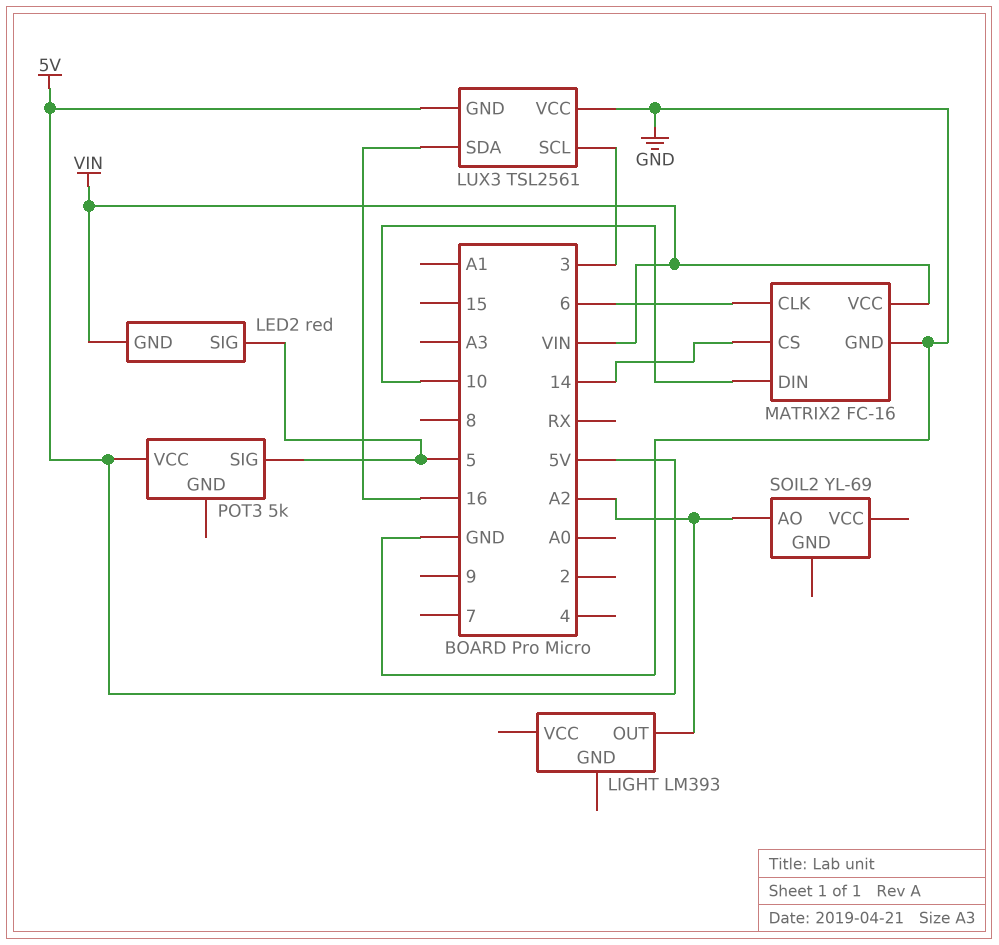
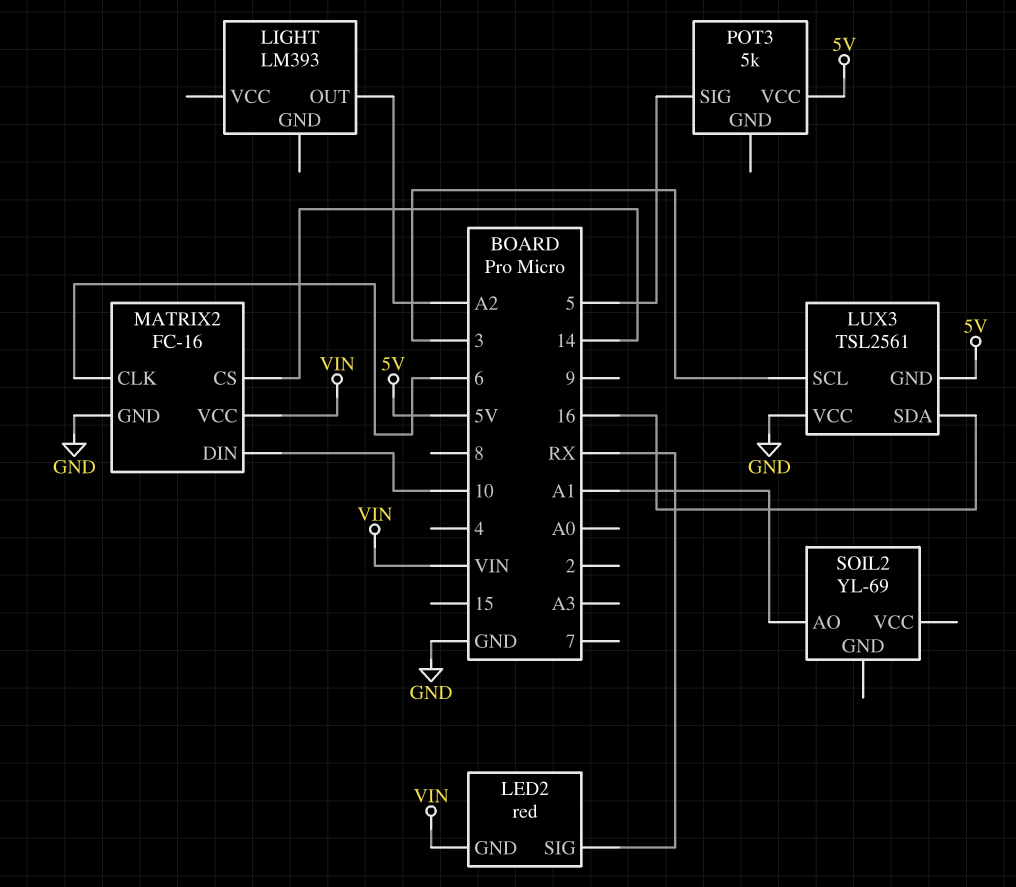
LED2 pin SIG: 5 -> RX
SOIL2 pin AO: A2 -> A1

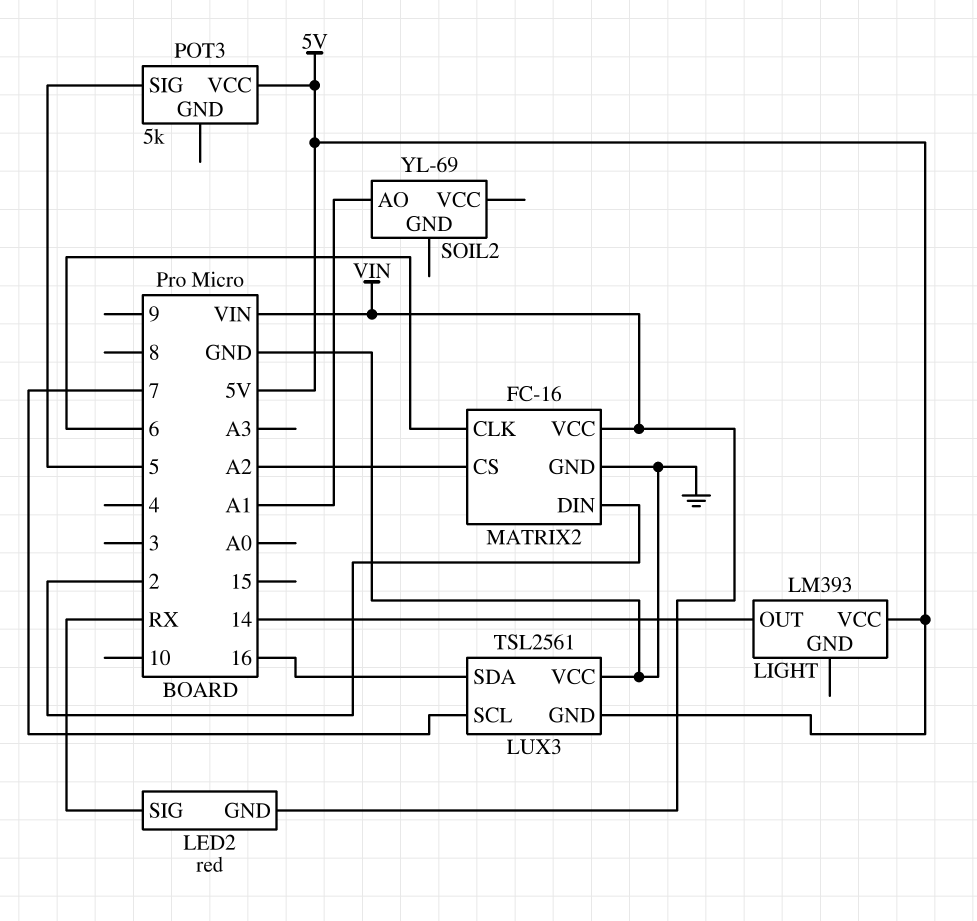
LIGHT pin OUT: A2 -> 14
LIGHT pin VCC: none -> 5V
LUX3 pin SCL: 3 -> 7
MATRIX2 pin CS: 14 -> A2
MATRIX2 pin DIN: 10 -> 2

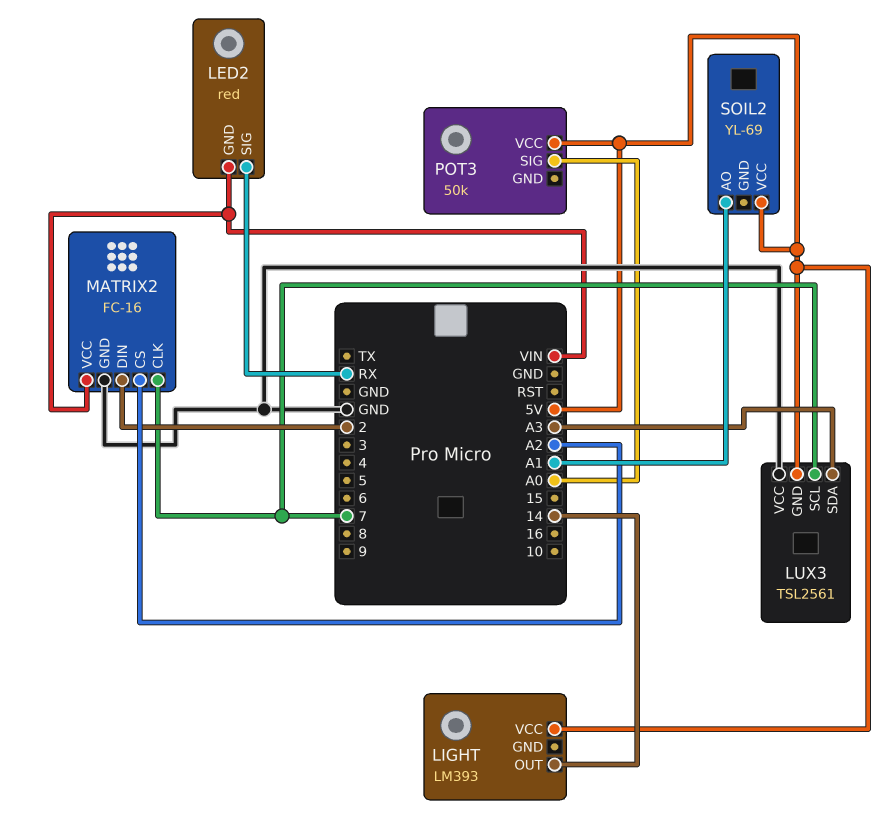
LUX3 pin SDA: 16 -> A3
MATRIX2 pin CLK: 6 -> 7
POT3: 5k -> 50k
POT3 pin SIG: 5 -> A0
SOIL2 pin VCC: none -> 5V

